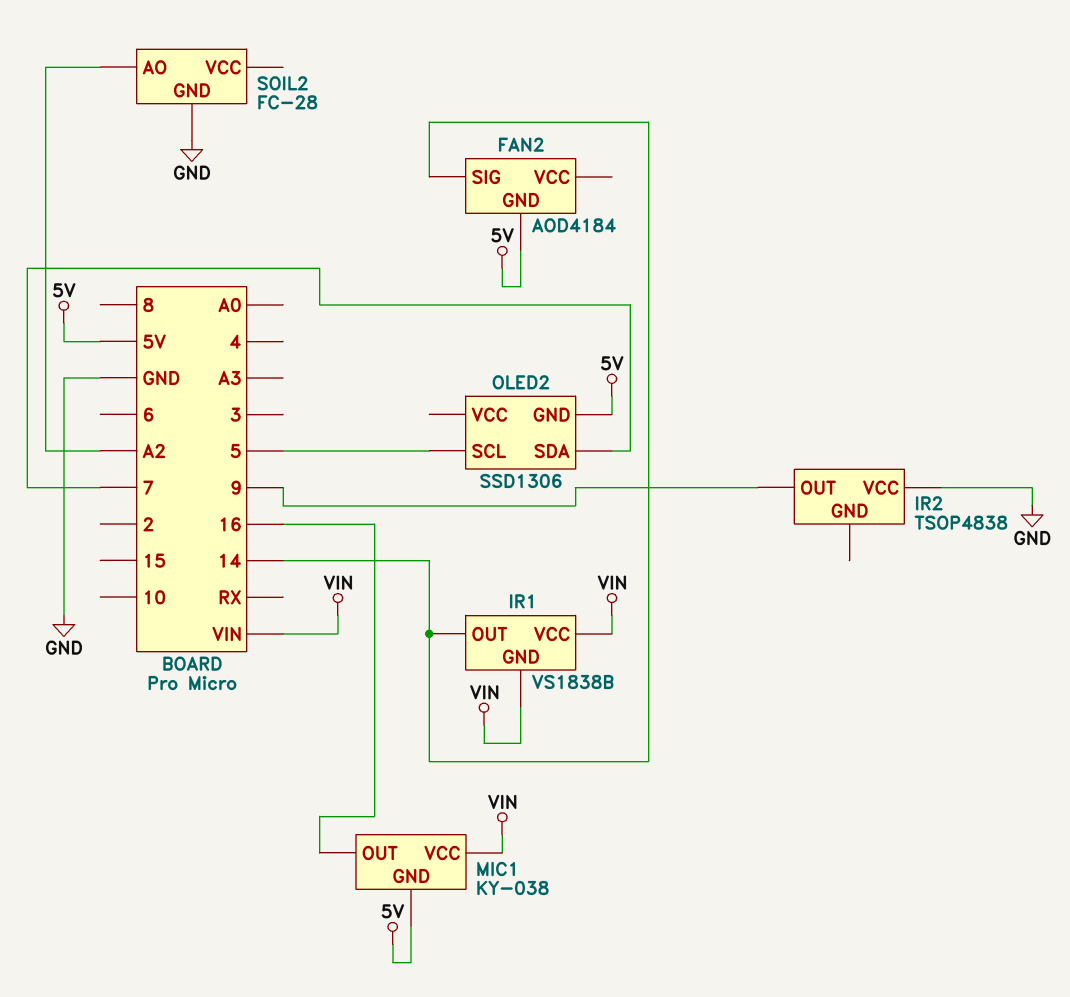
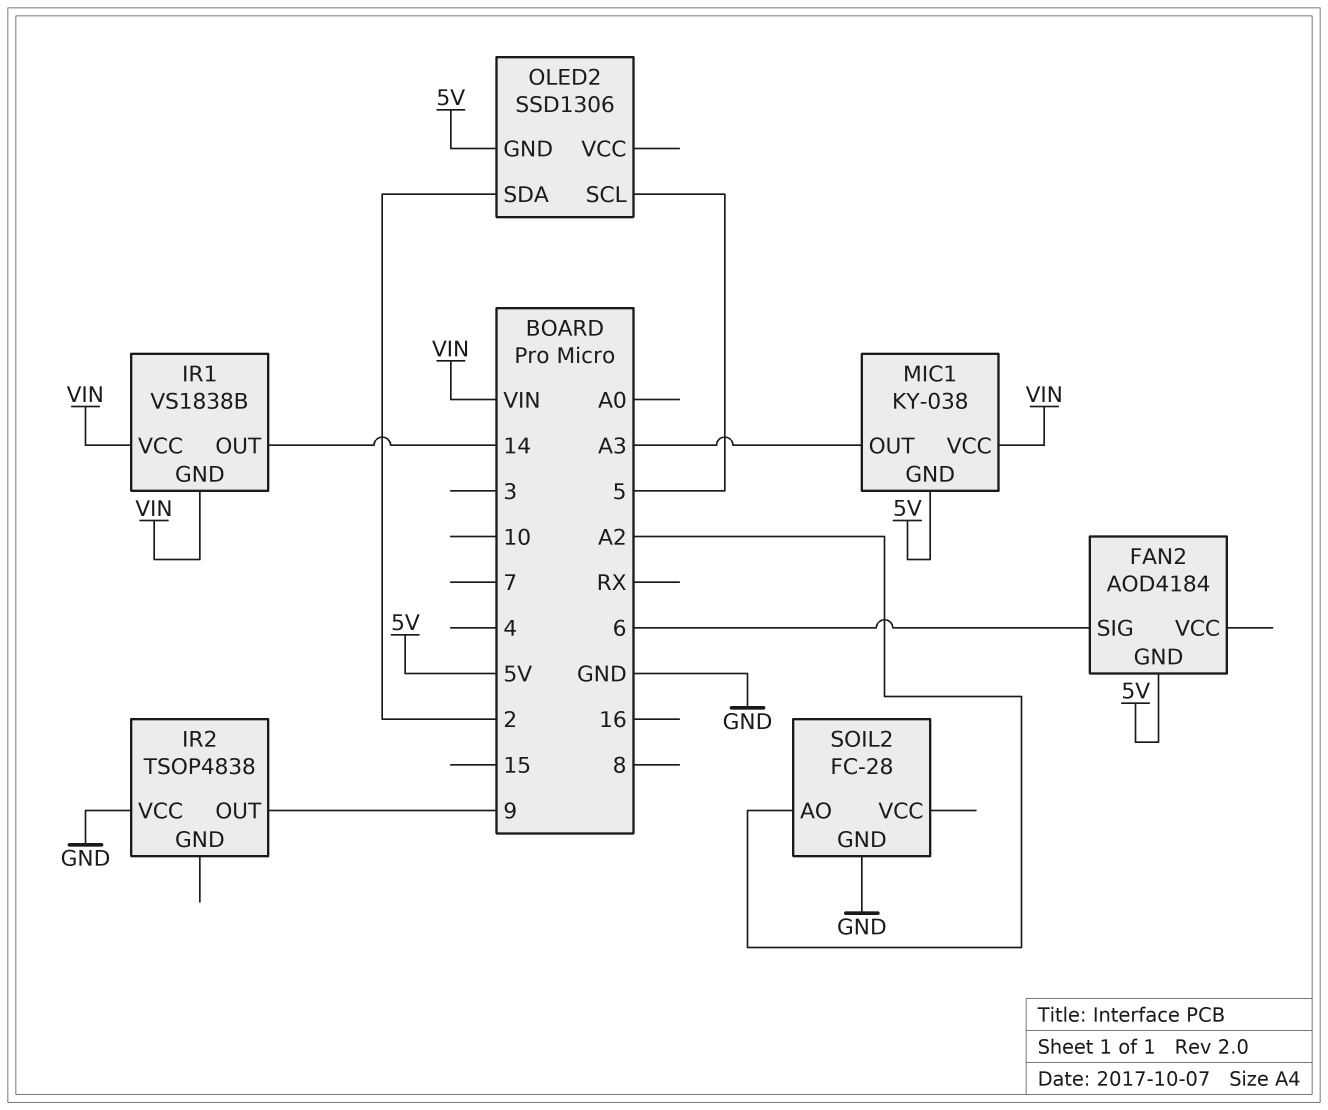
FAN2 pin SIG: 14 -> 6
MIC1 pin OUT: 16 -> A3
OLED2 pin SDA: 7 -> 2

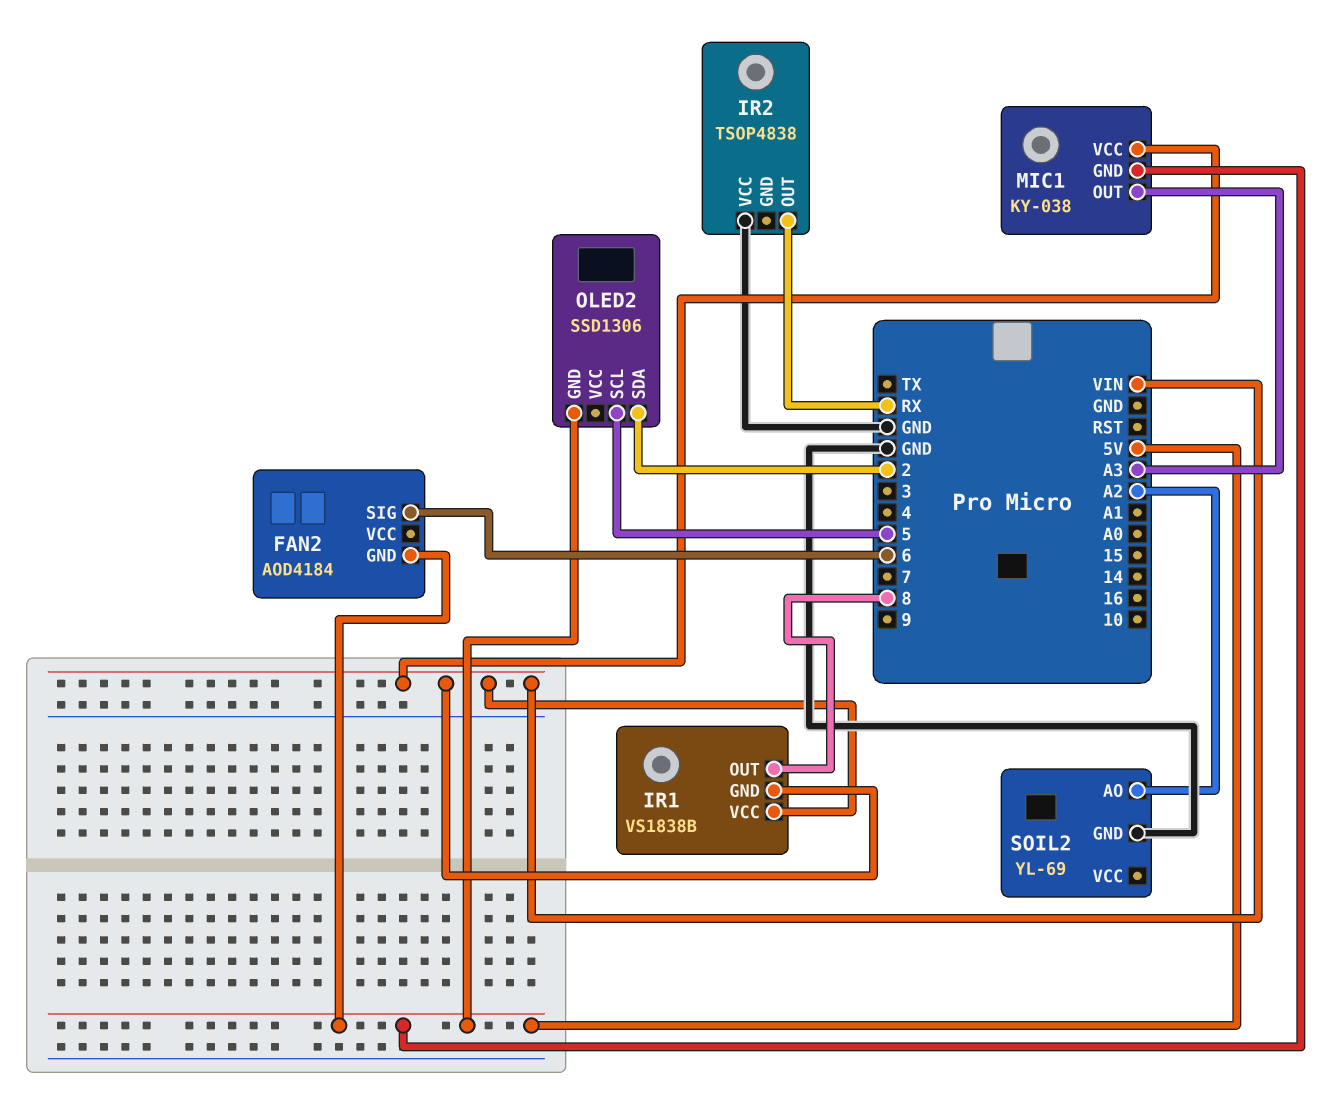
IR1 pin OUT: 14 -> 8
IR2 pin OUT: 9 -> RX
SOIL2: FC-28 -> YL-69

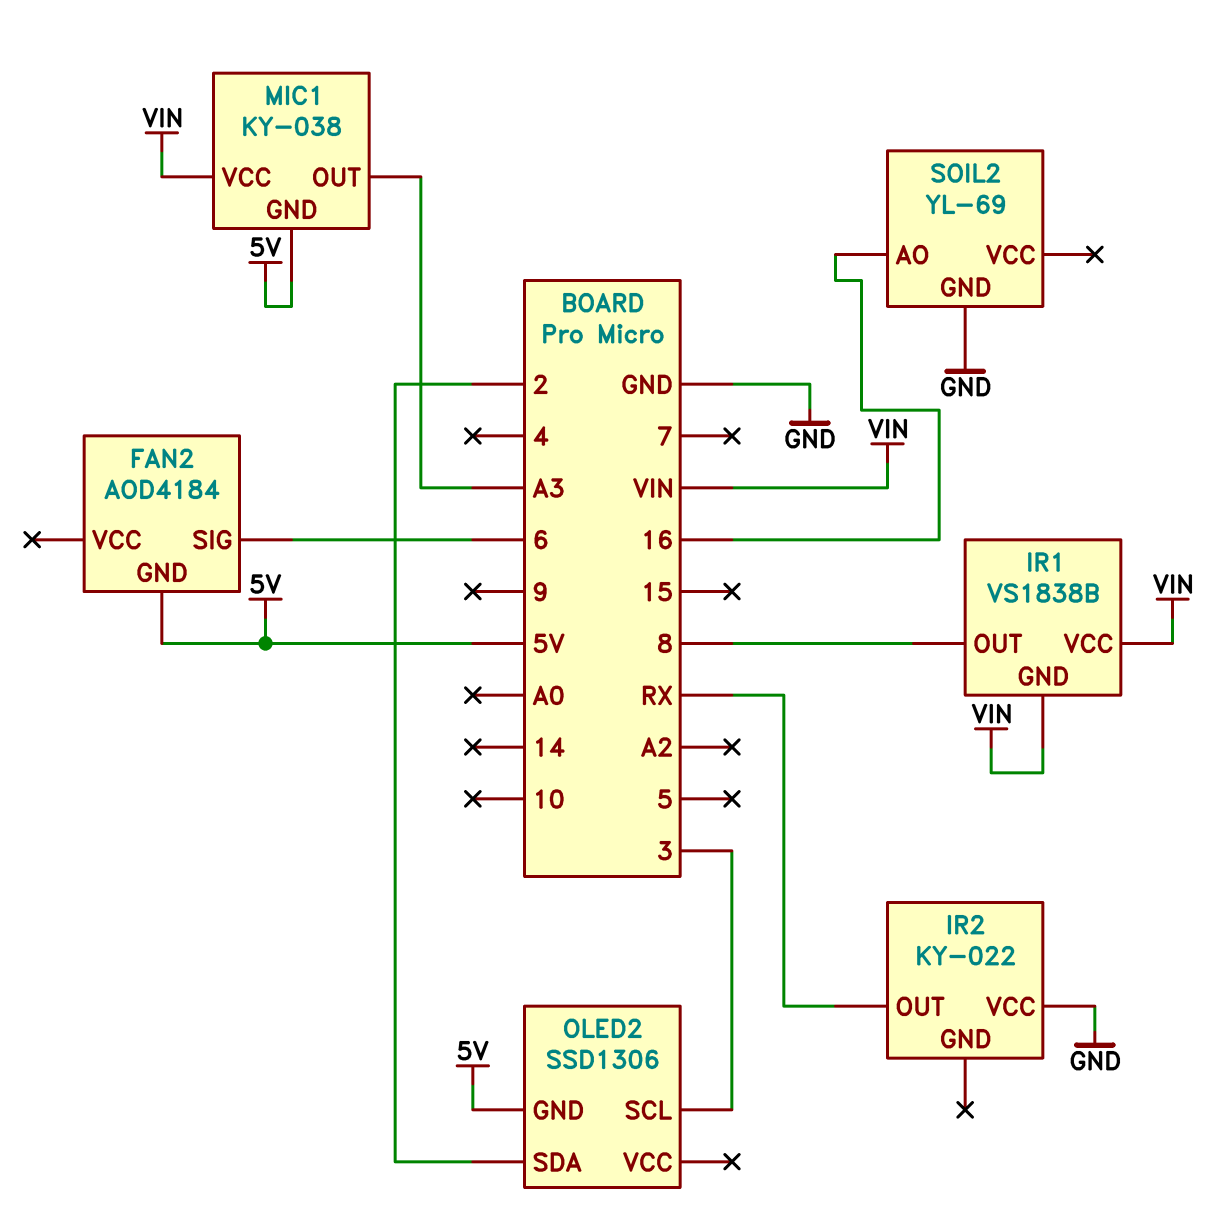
IR2: TSOP4838 -> KY-022
OLED2 pin SCL: 5 -> 3
SOIL2 pin AO: A2 -> 16

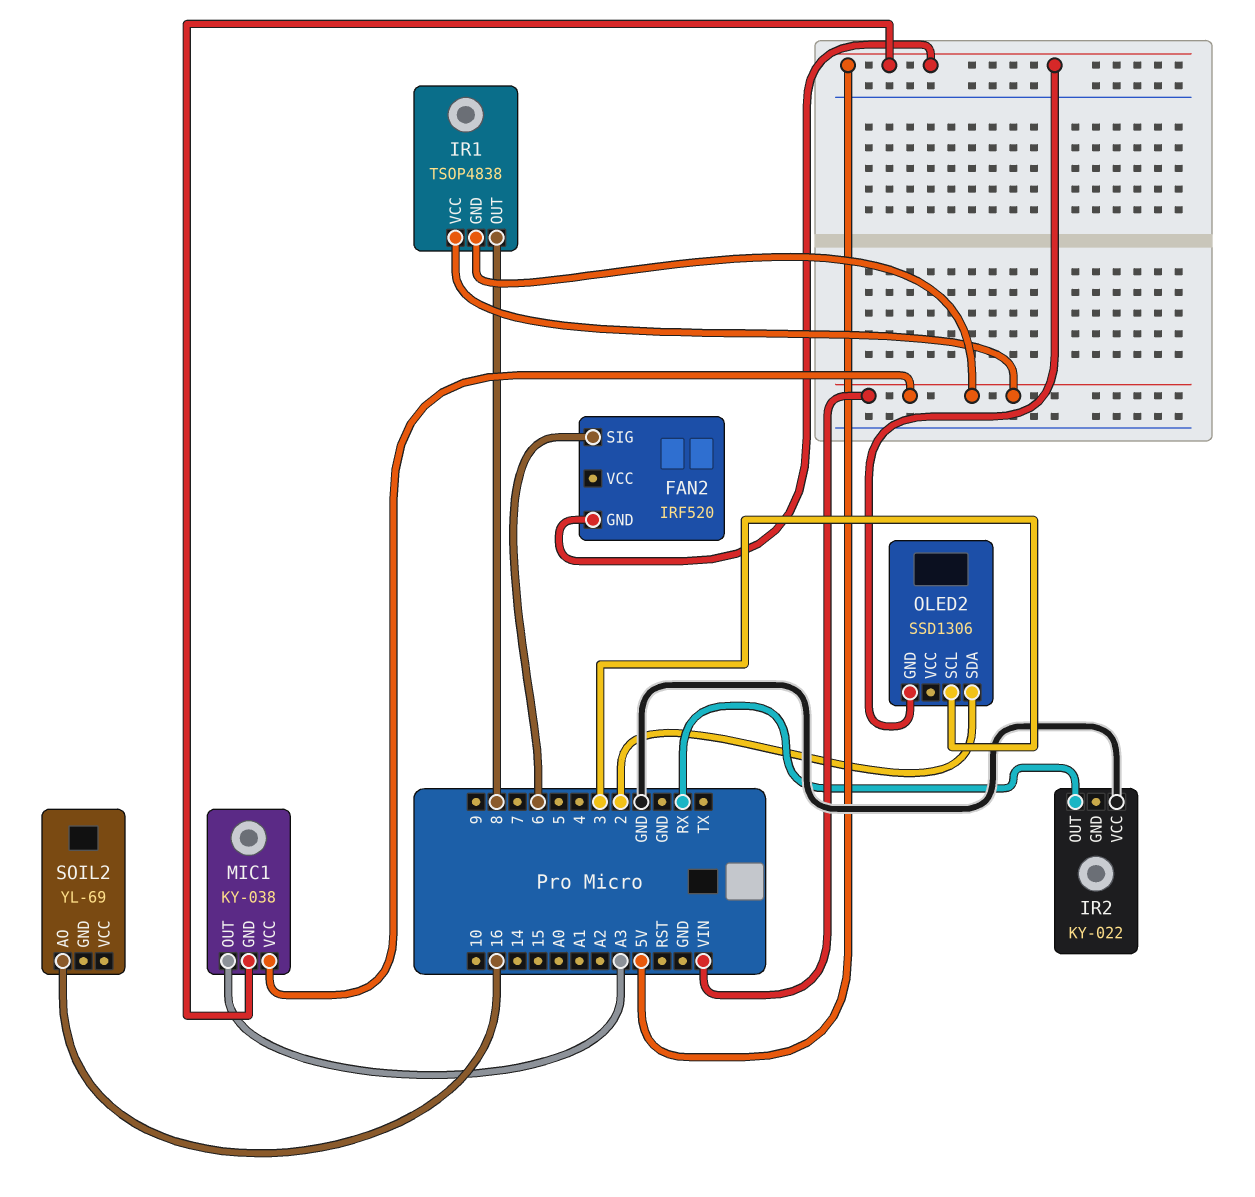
FAN2: AOD4184 -> IRF520
IR1: VS1838B -> TSOP4838
SOIL2 pin GND: GND -> none

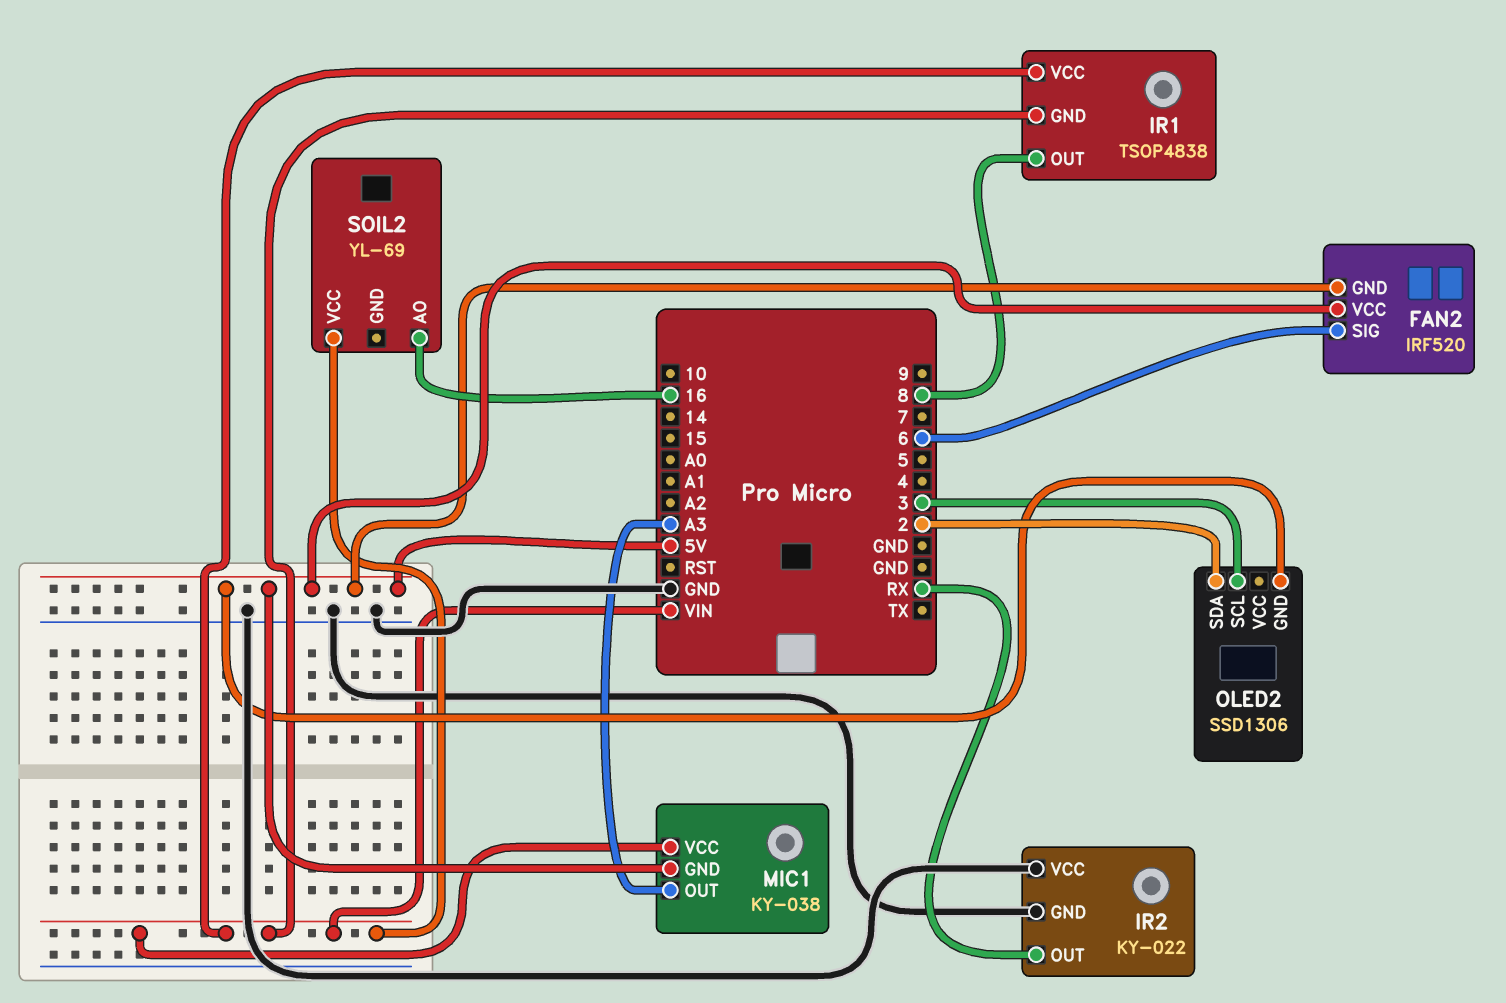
FAN2 pin VCC: none -> 5V
IR2 pin GND: none -> GND
SOIL2 pin VCC: none -> VIN

